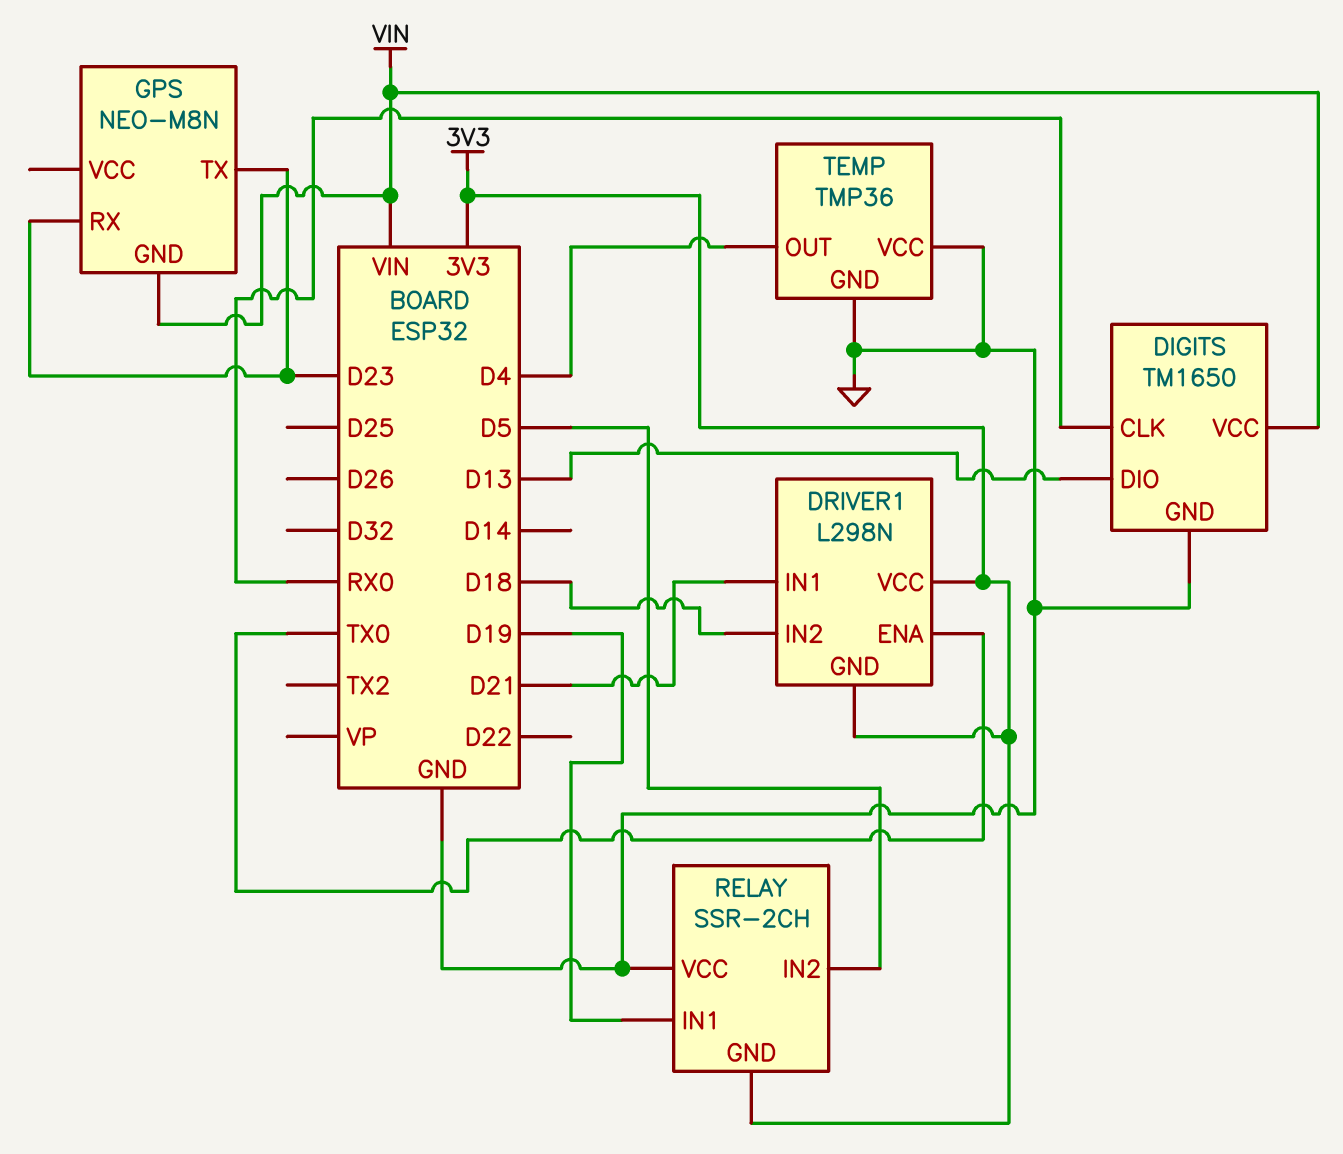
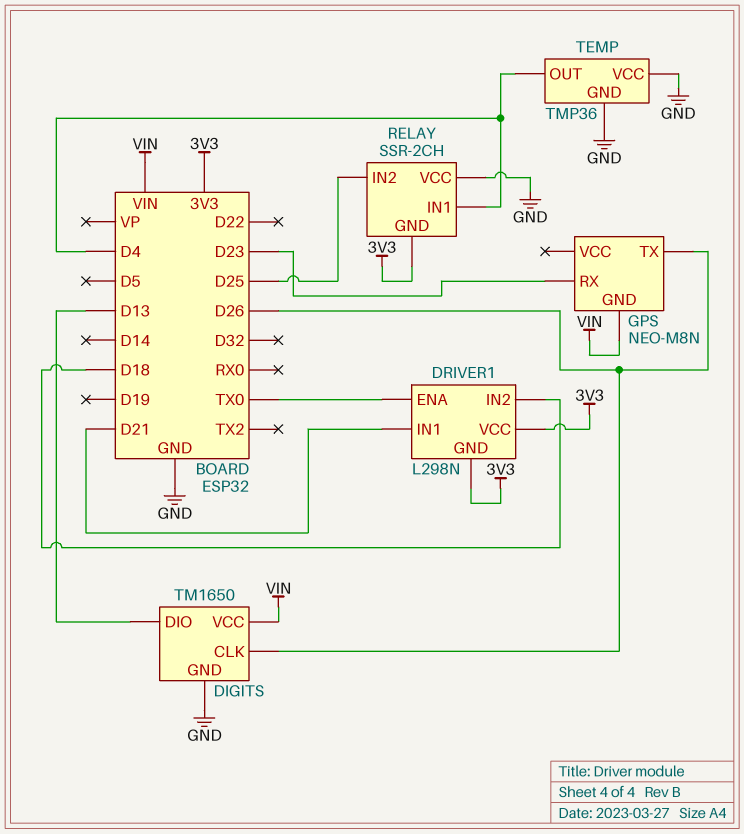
DIGITS pin CLK: RX0 -> D26
GPS pin TX: D23 -> D26
RELAY pin IN1: D19 -> D4
RELAY pin IN2: D5 -> D25

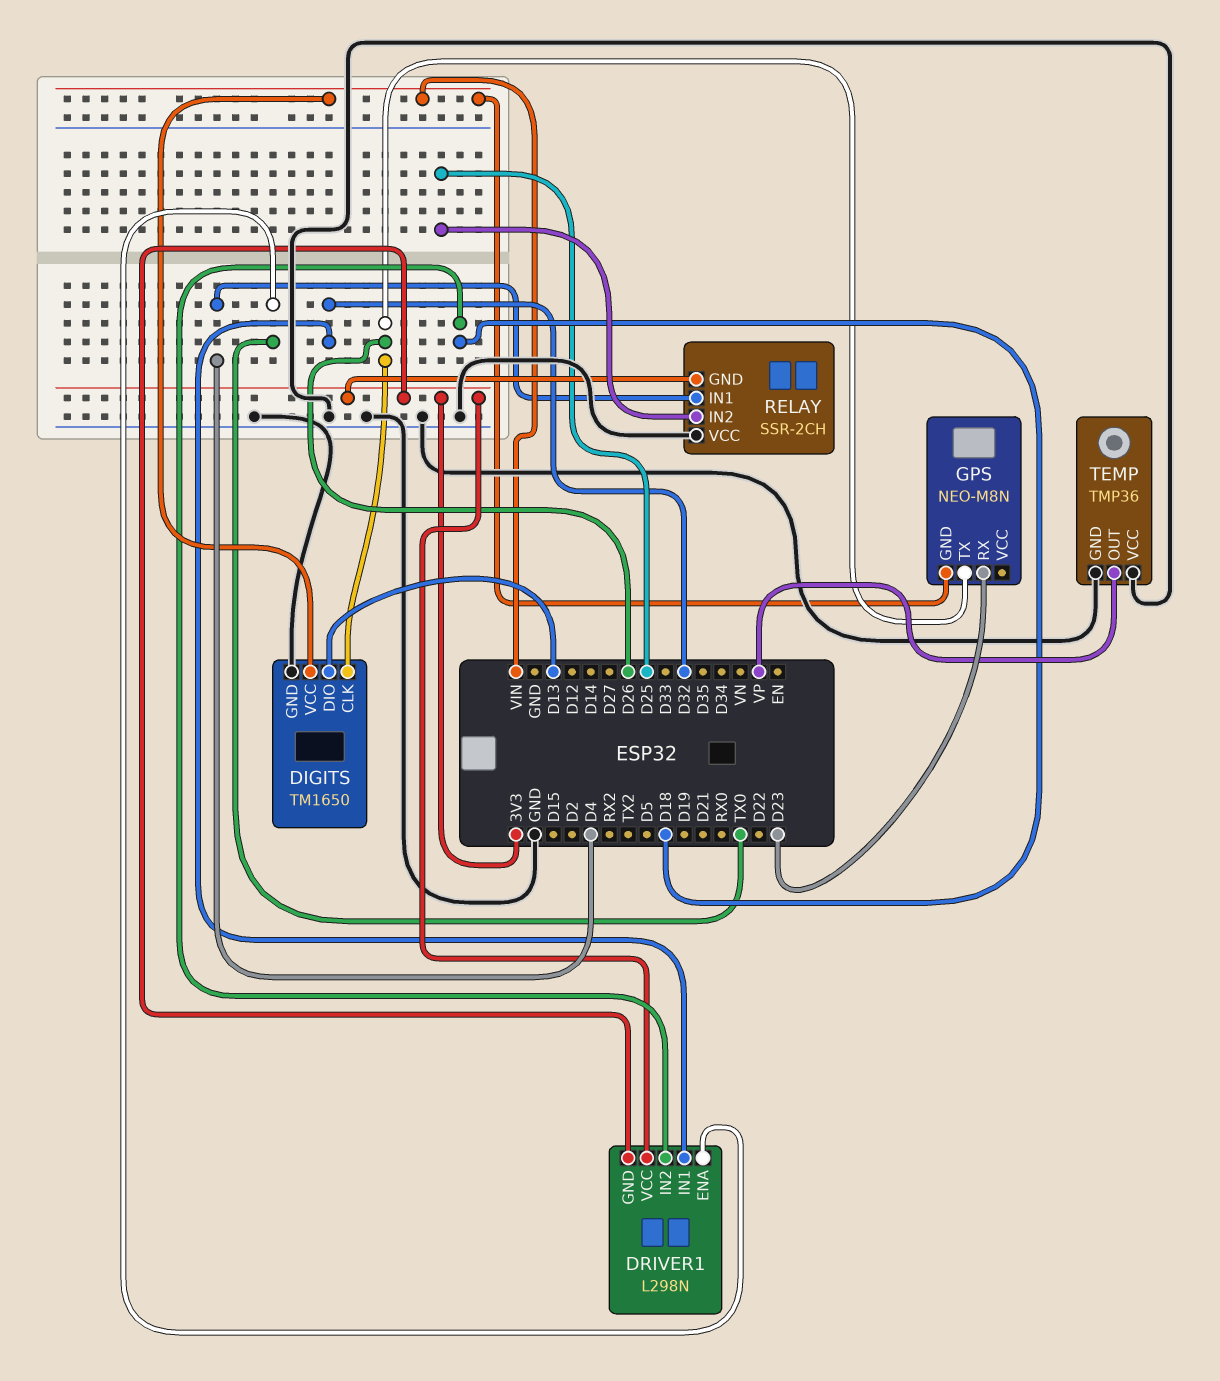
DRIVER1 pin IN1: D21 -> D32
TEMP pin OUT: D4 -> VP

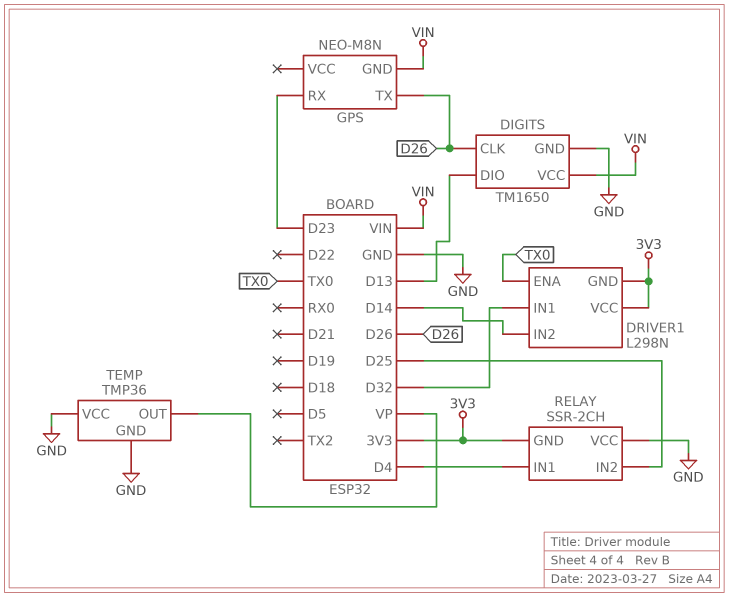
DRIVER1 pin IN2: D18 -> D14

